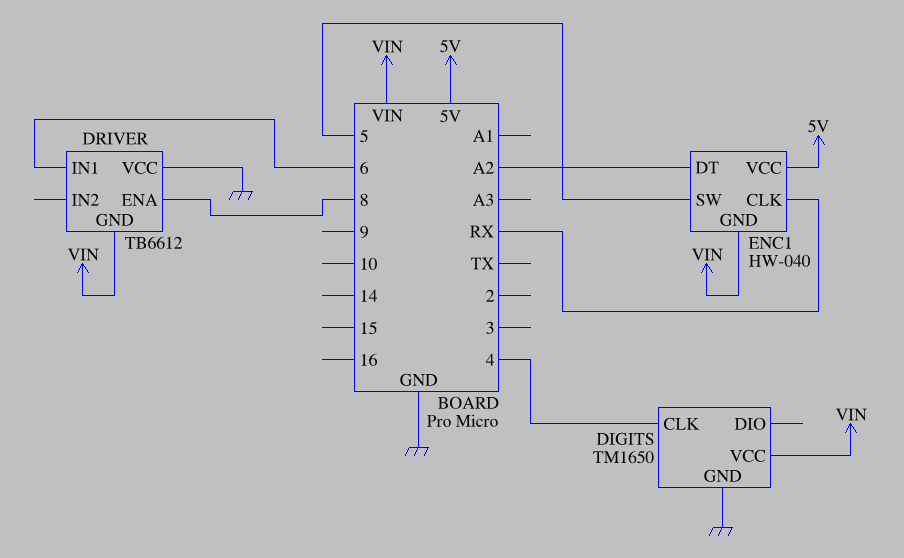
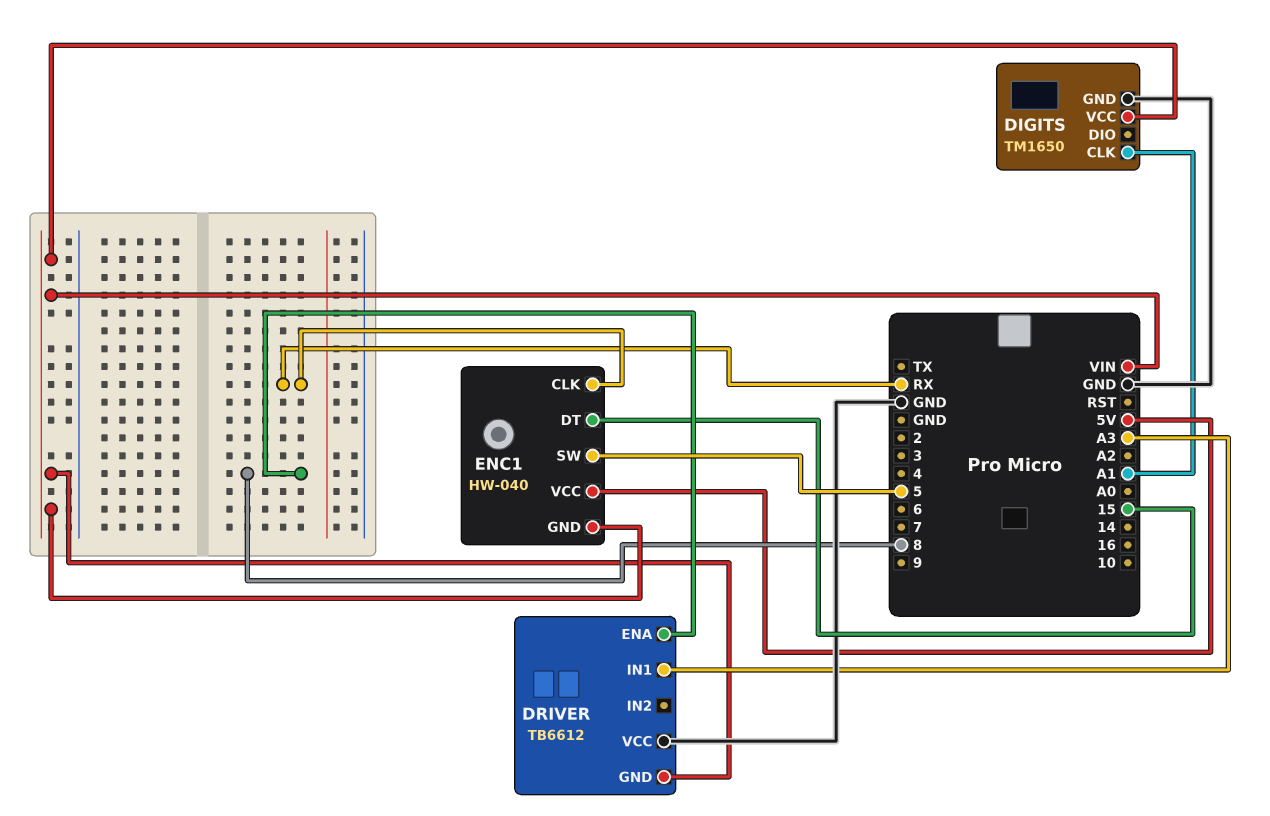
DIGITS pin CLK: 4 -> A1
DRIVER pin IN1: 6 -> A3
ENC1 pin DT: A2 -> 15

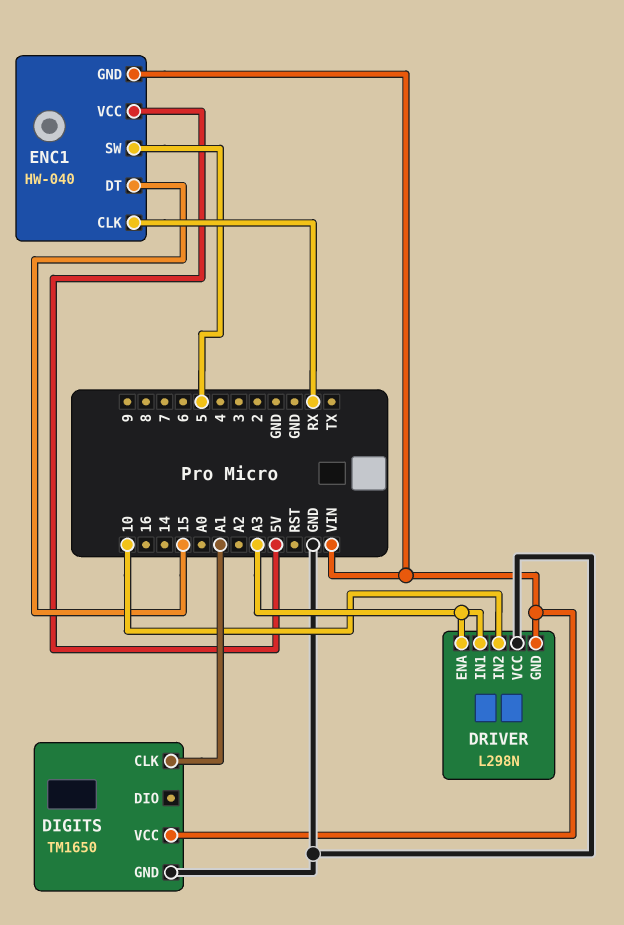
DRIVER: TB6612 -> L298N
DRIVER pin ENA: 8 -> A3
DRIVER pin IN2: none -> 10

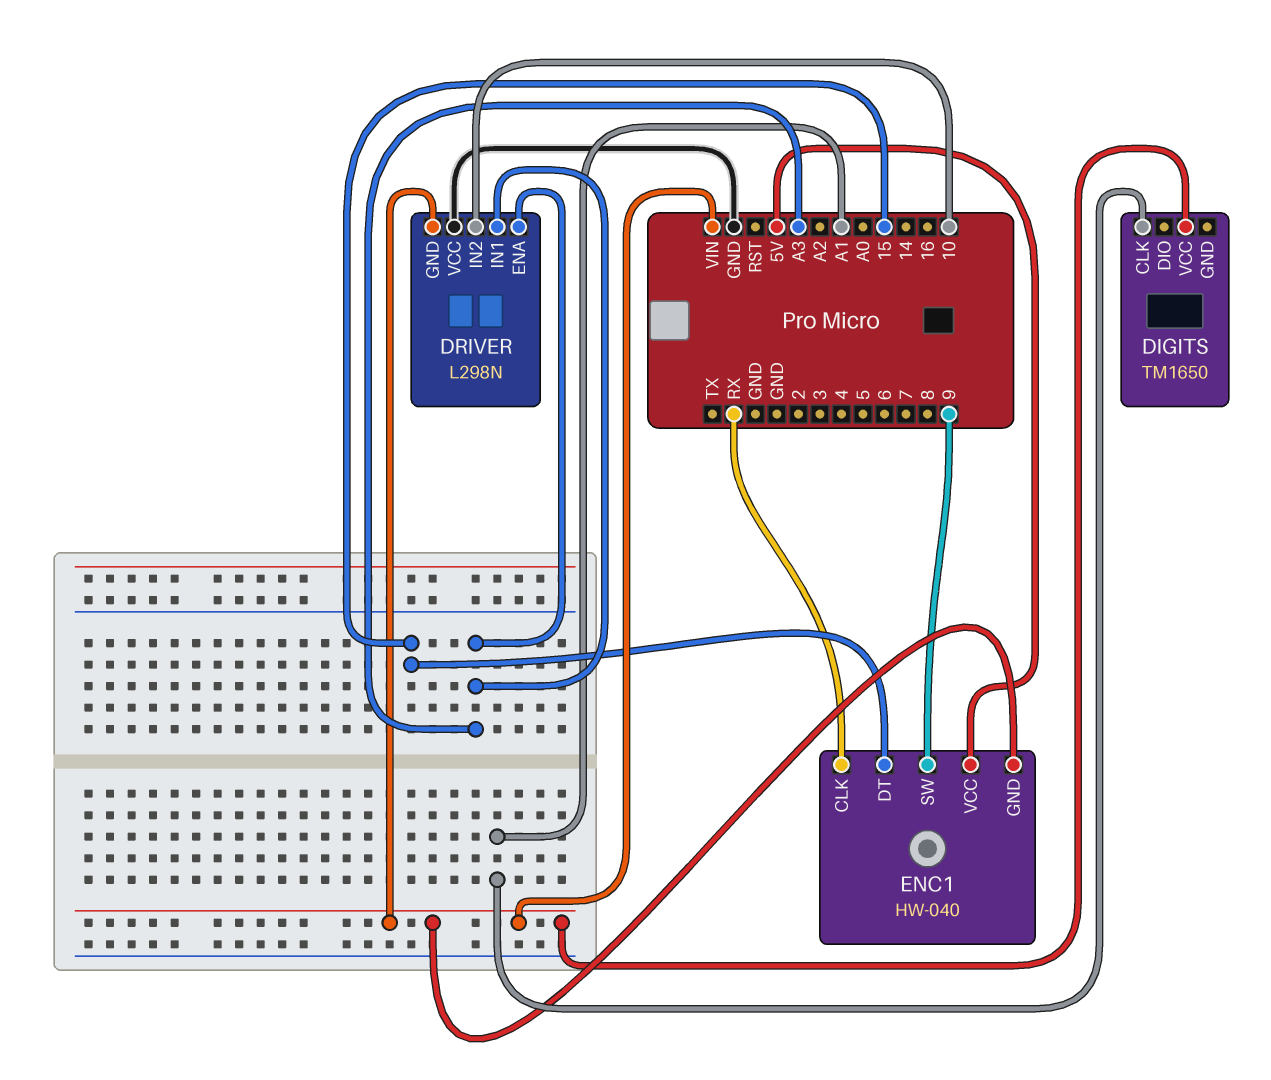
DIGITS pin GND: GND -> none
ENC1 pin SW: 5 -> 9

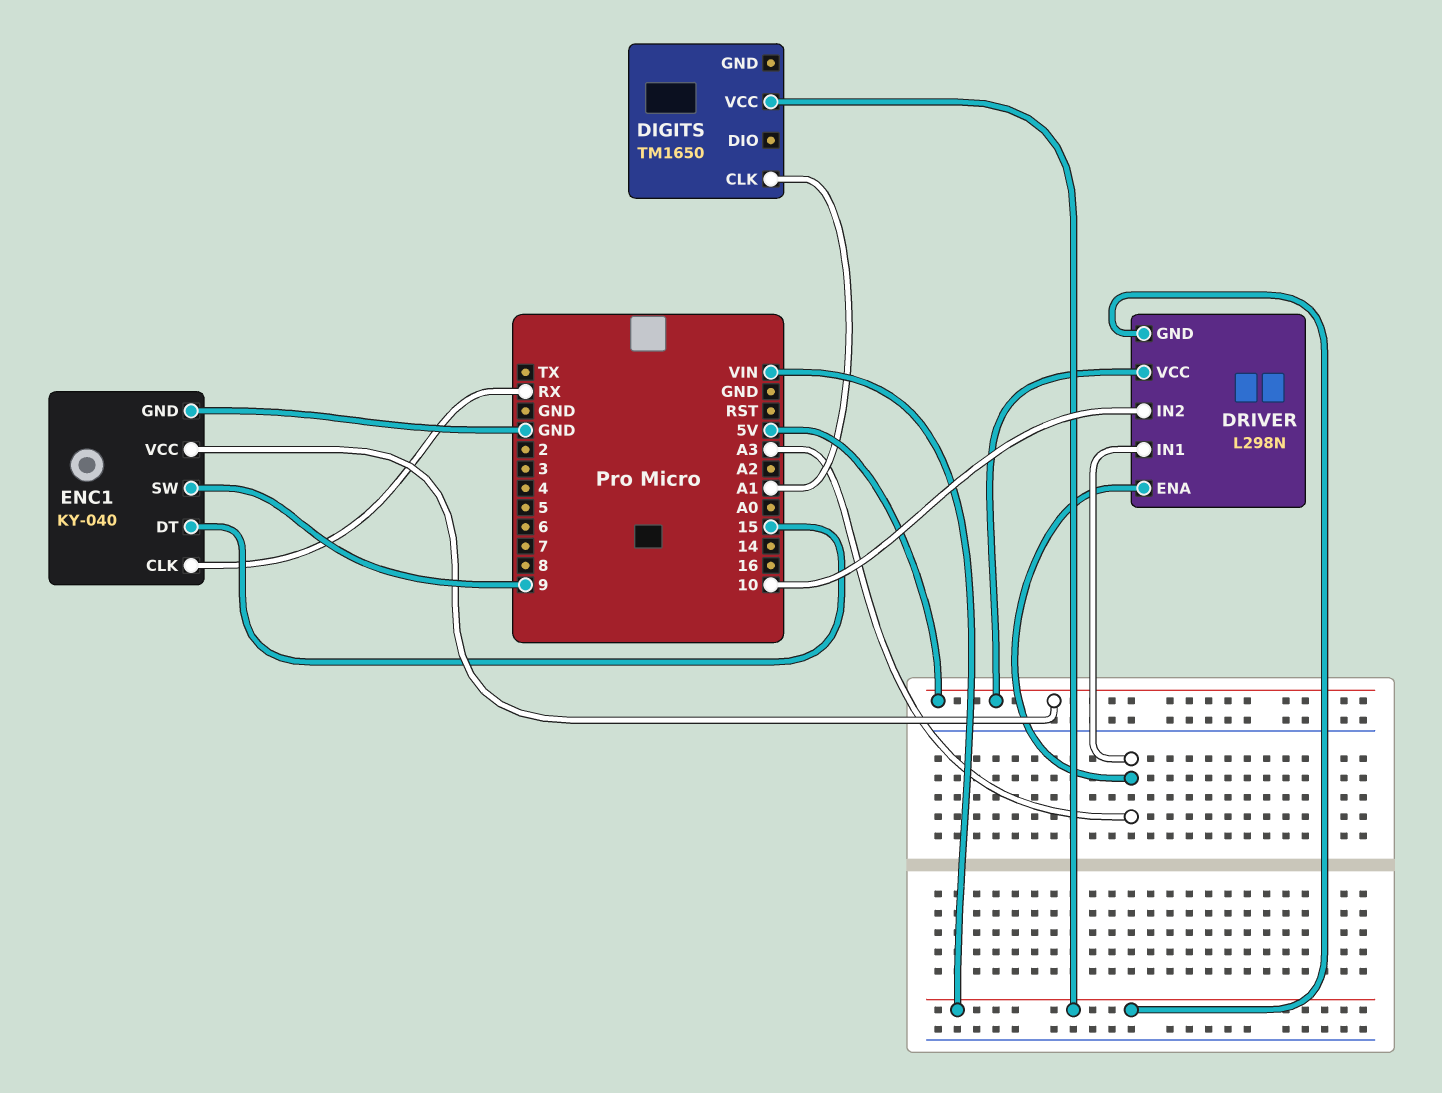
DRIVER pin VCC: GND -> 5V
ENC1: HW-040 -> KY-040
ENC1 pin GND: VIN -> GND

